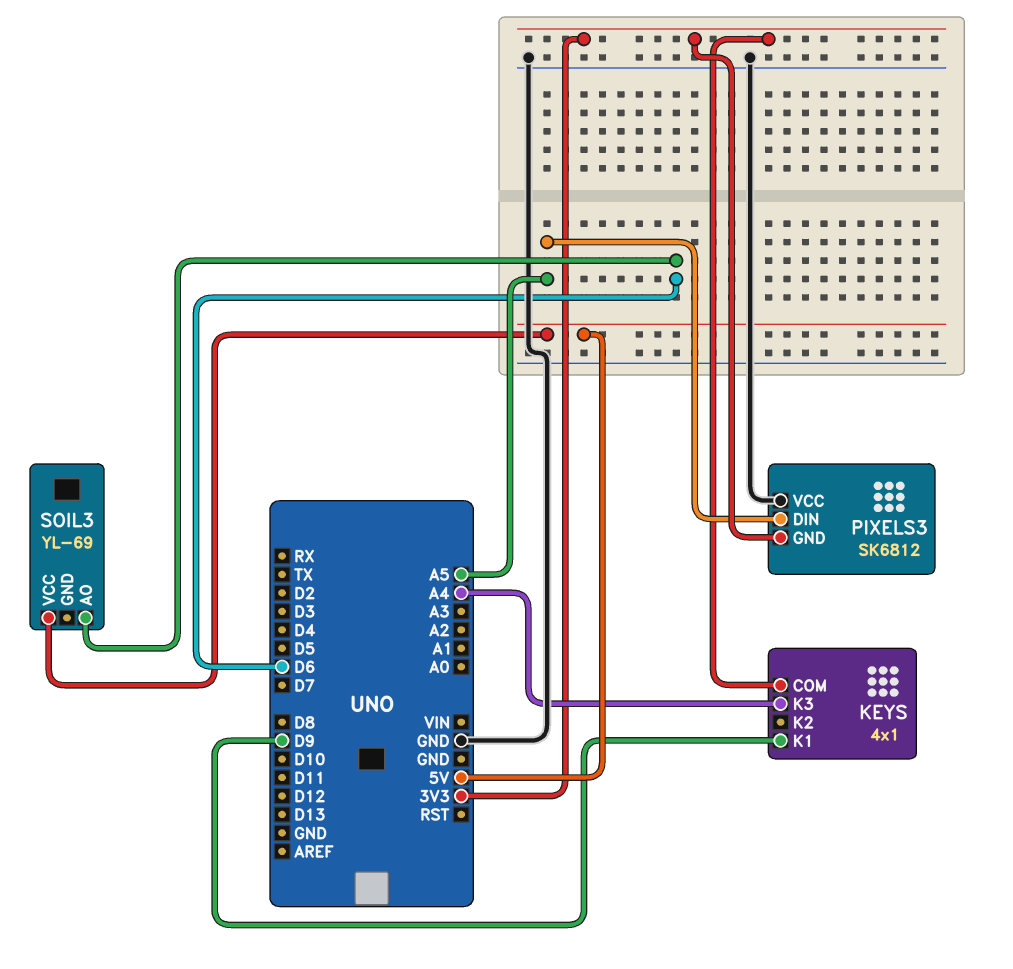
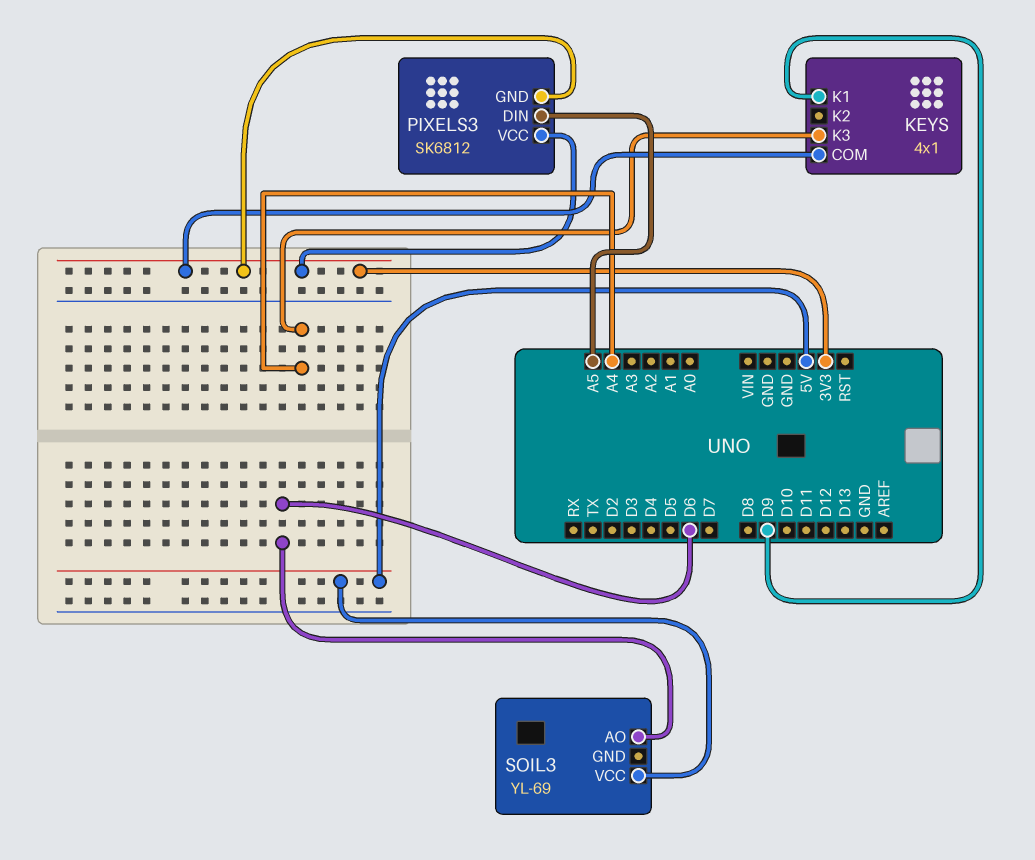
PIXELS3 pin VCC: GND -> 3V3

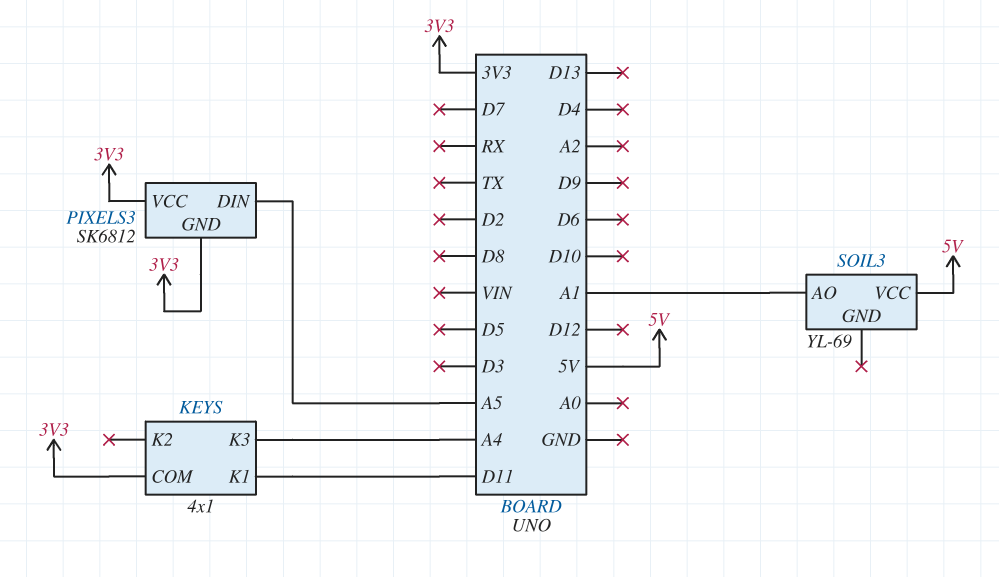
KEYS pin K1: D9 -> D11
SOIL3 pin AO: D6 -> A1

